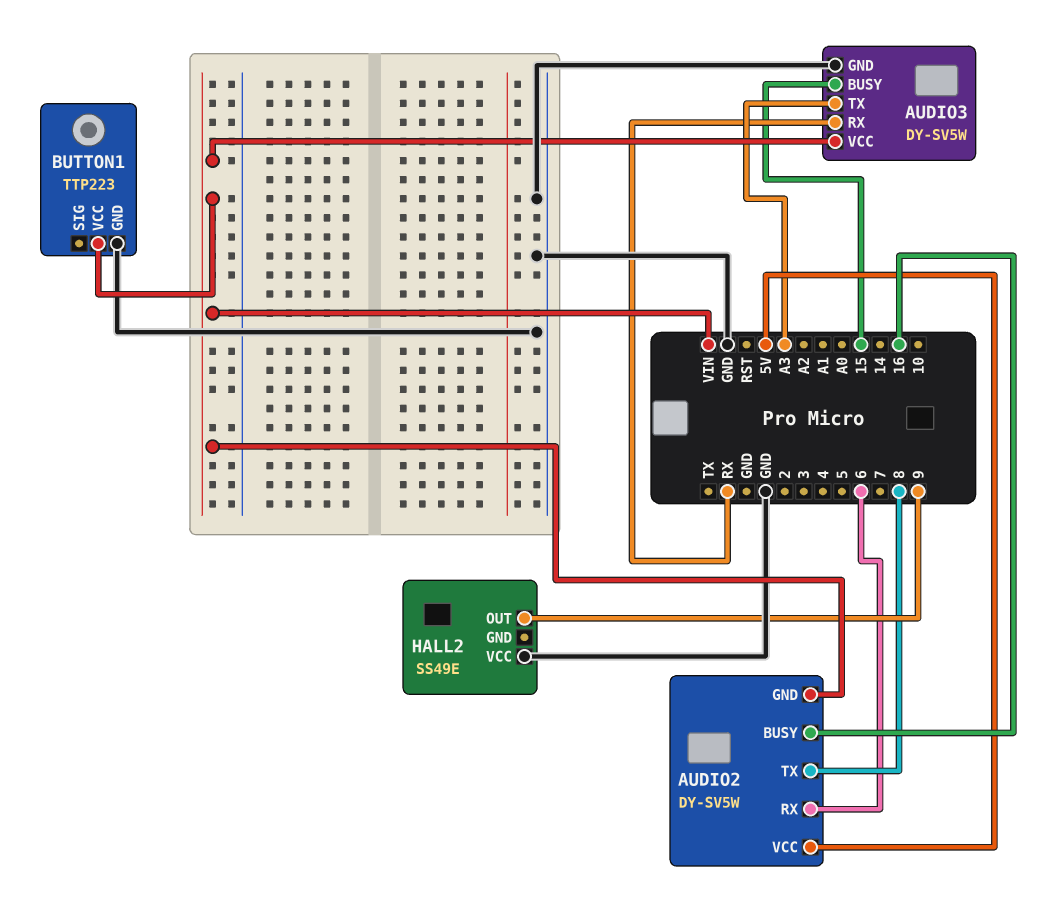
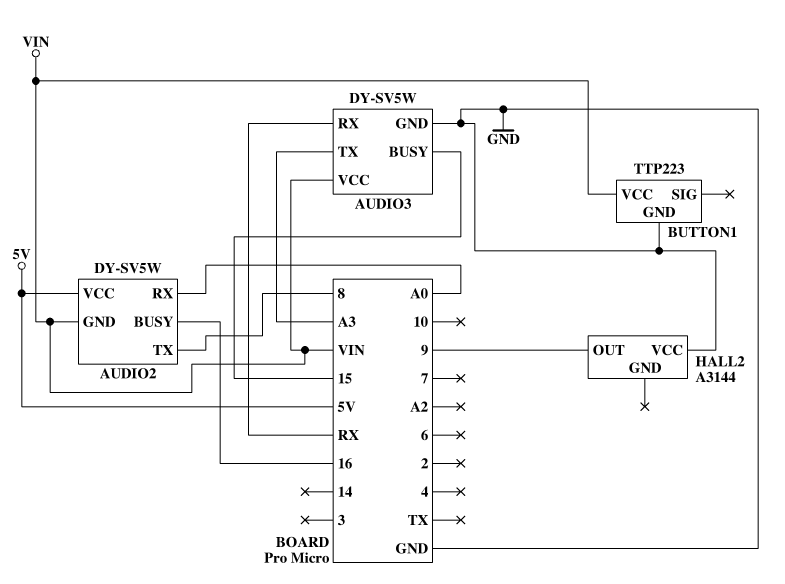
AUDIO2 pin RX: 6 -> A0
HALL2: SS49E -> A3144

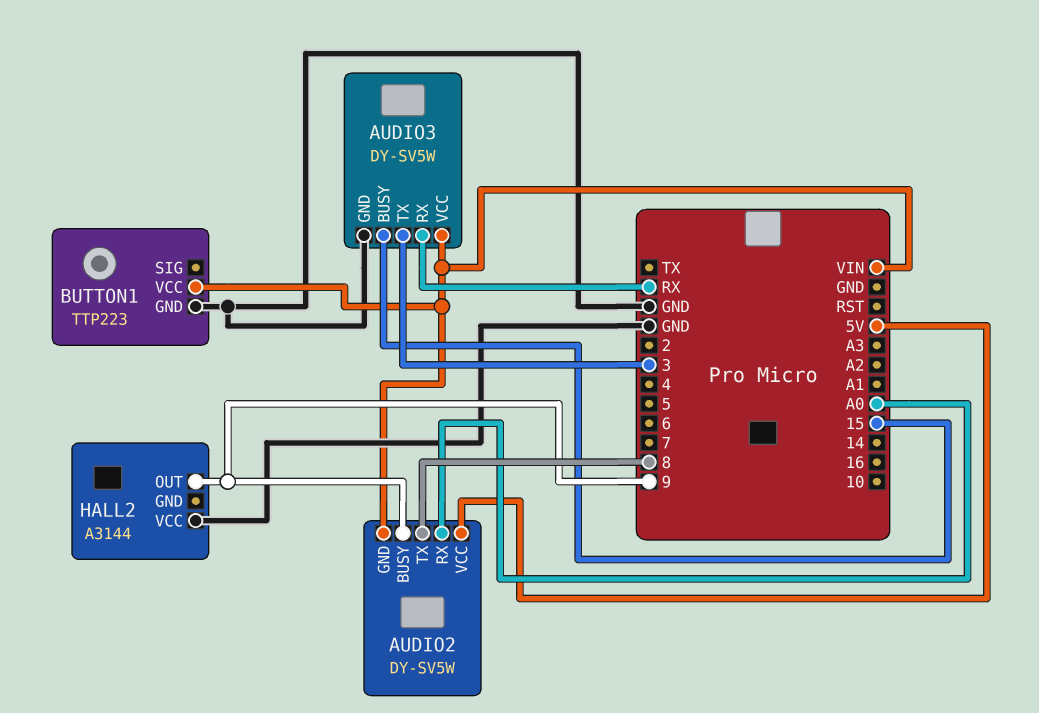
AUDIO2 pin BUSY: 16 -> 9
AUDIO3 pin TX: A3 -> 3

